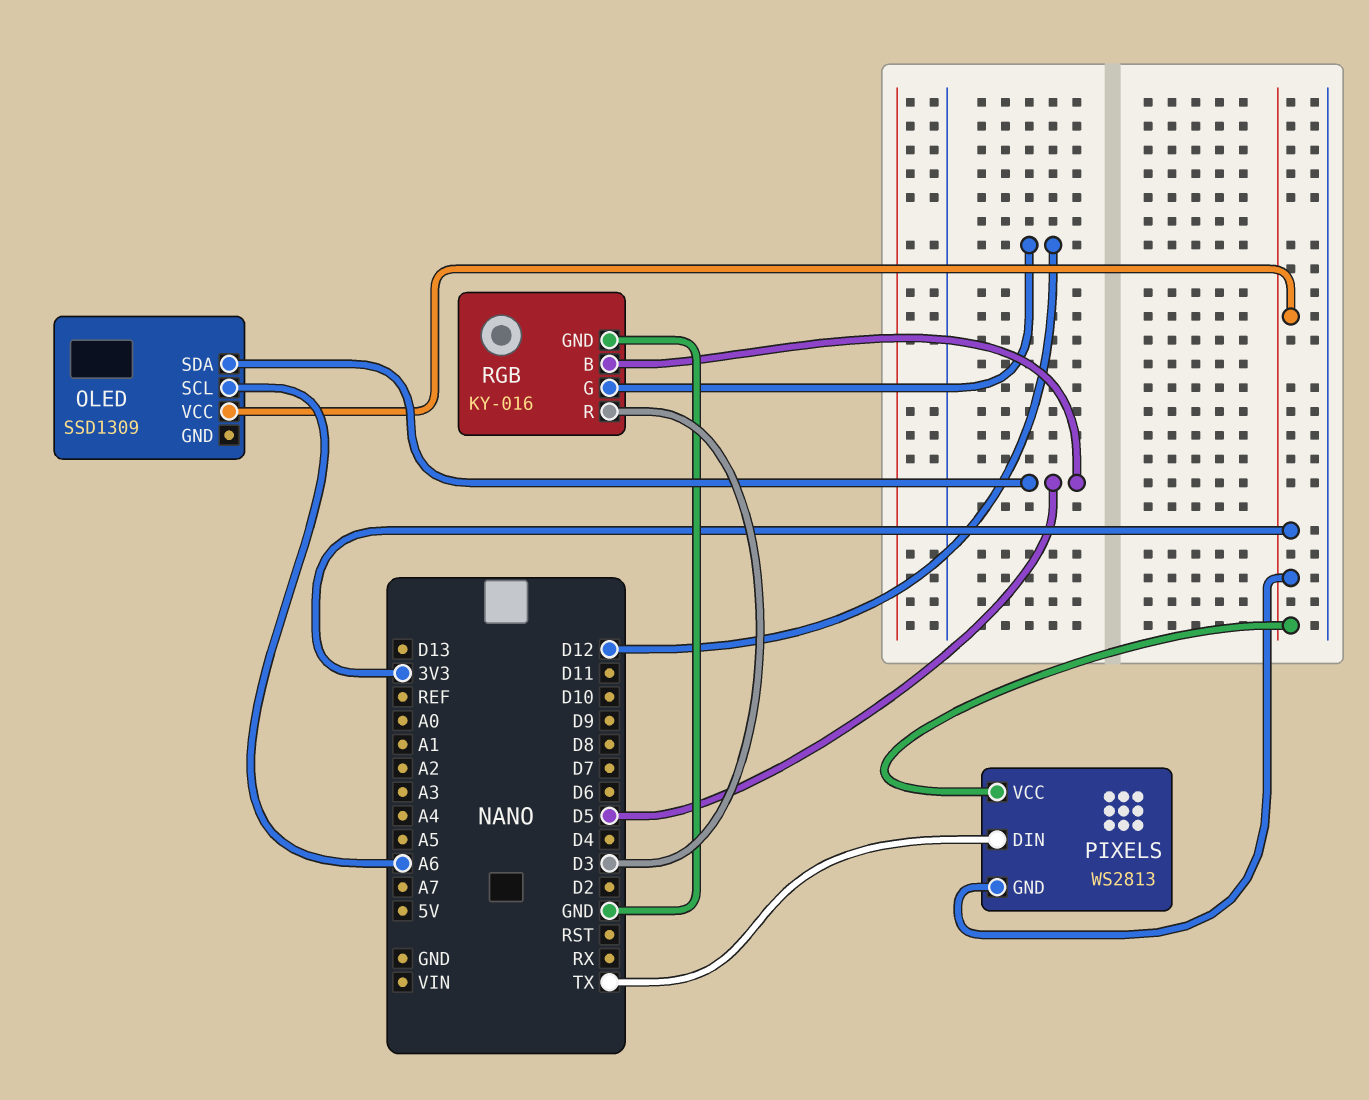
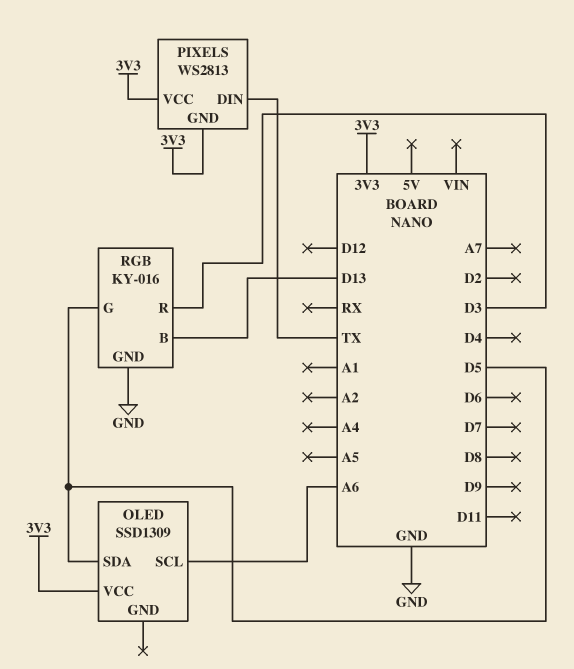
RGB pin B: D5 -> D13
RGB pin G: D12 -> D5

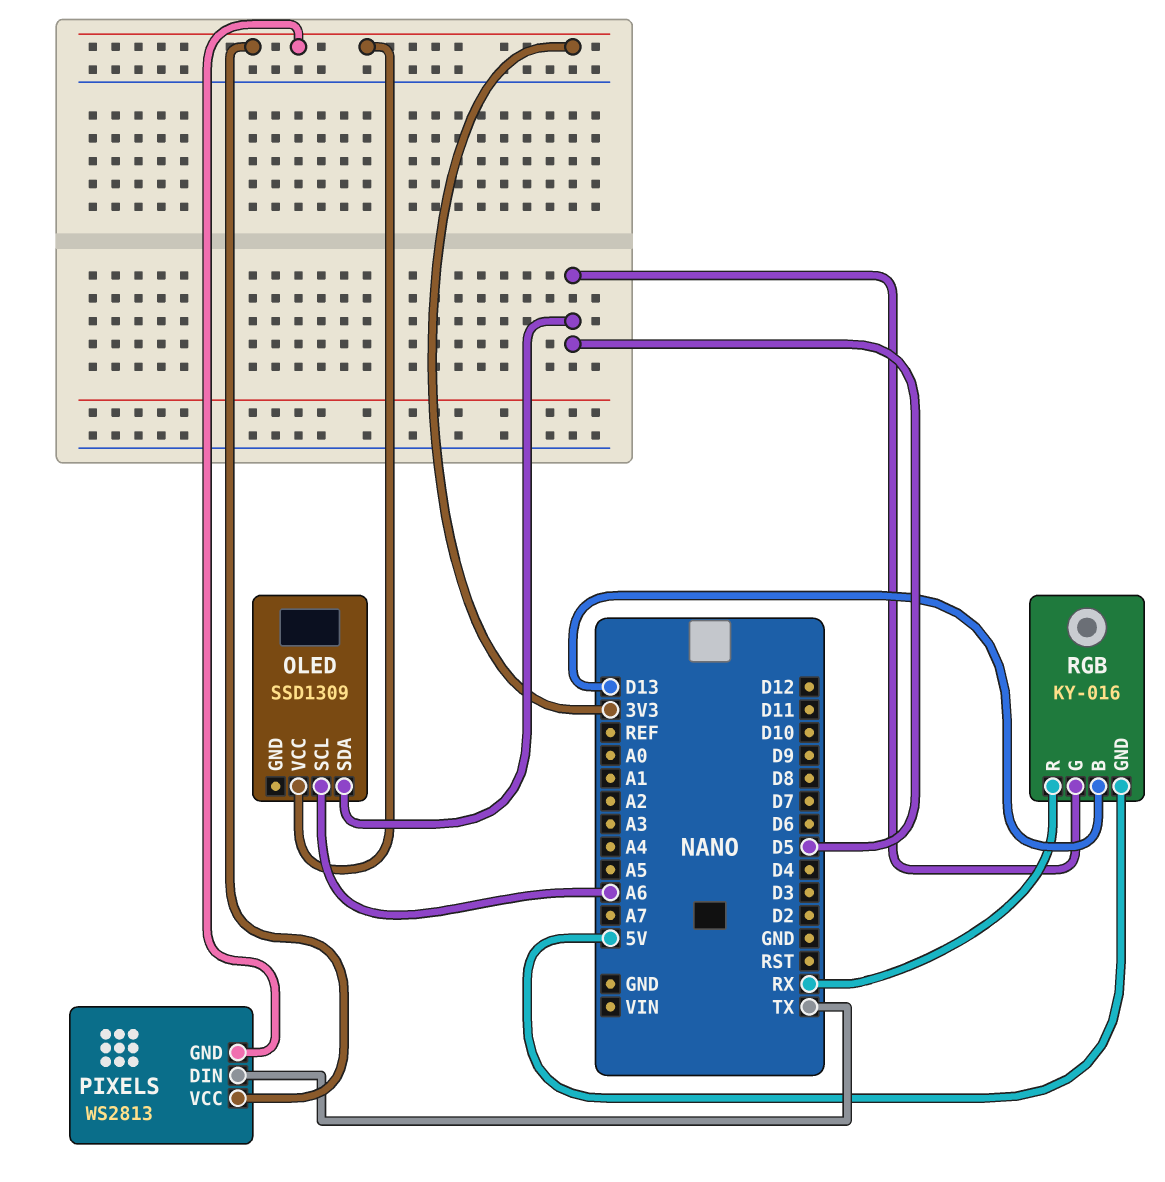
RGB pin GND: GND -> 5V
RGB pin R: D3 -> RX

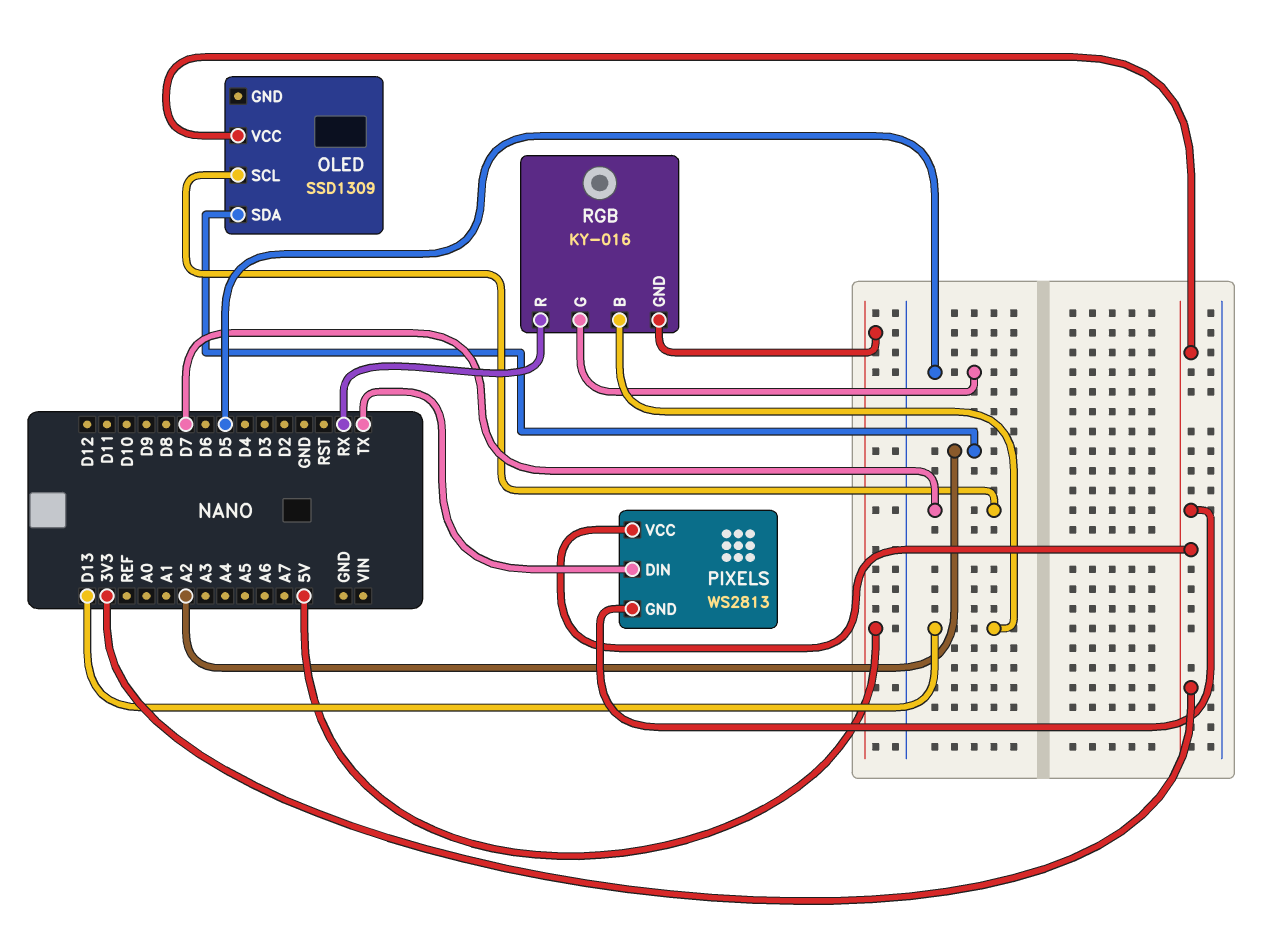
OLED pin SCL: A6 -> D7
OLED pin SDA: D5 -> A2

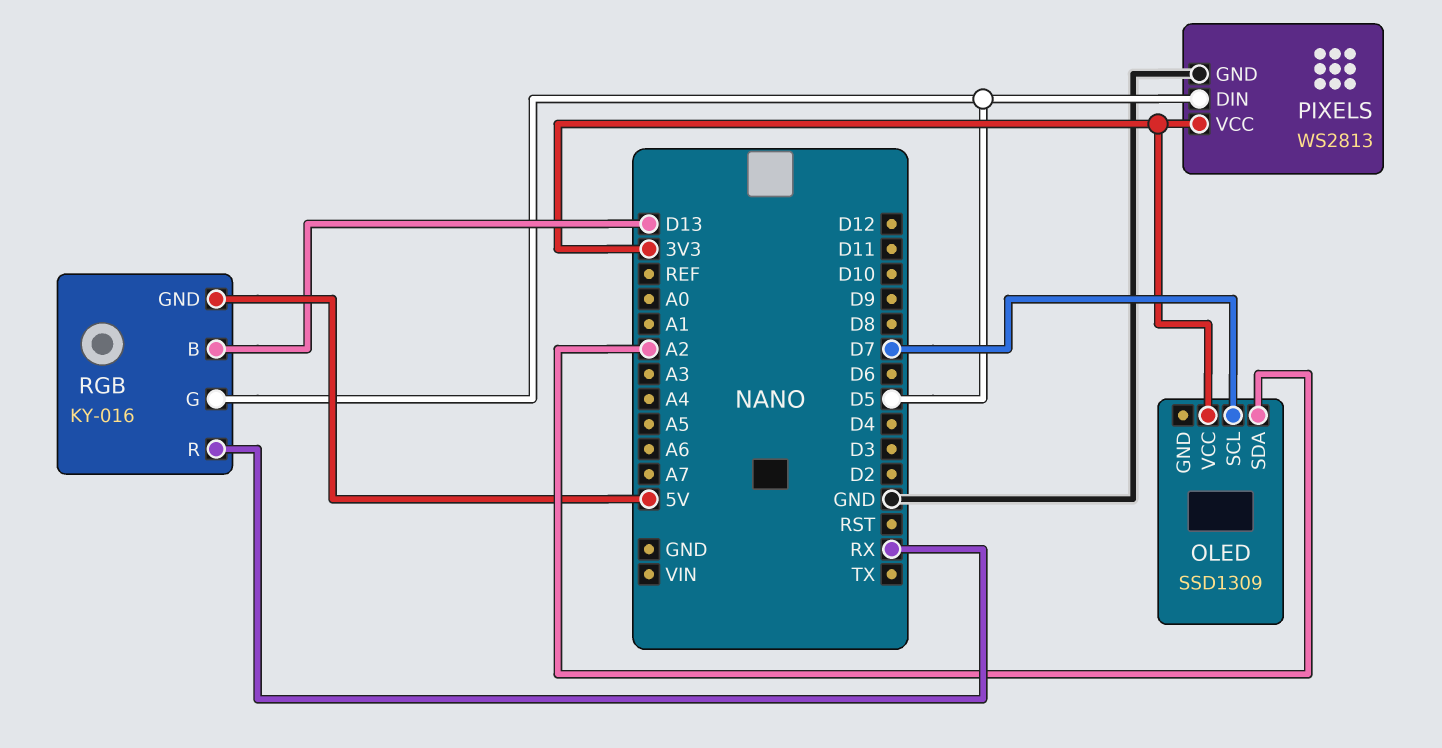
PIXELS pin DIN: TX -> D5
PIXELS pin GND: 3V3 -> GND

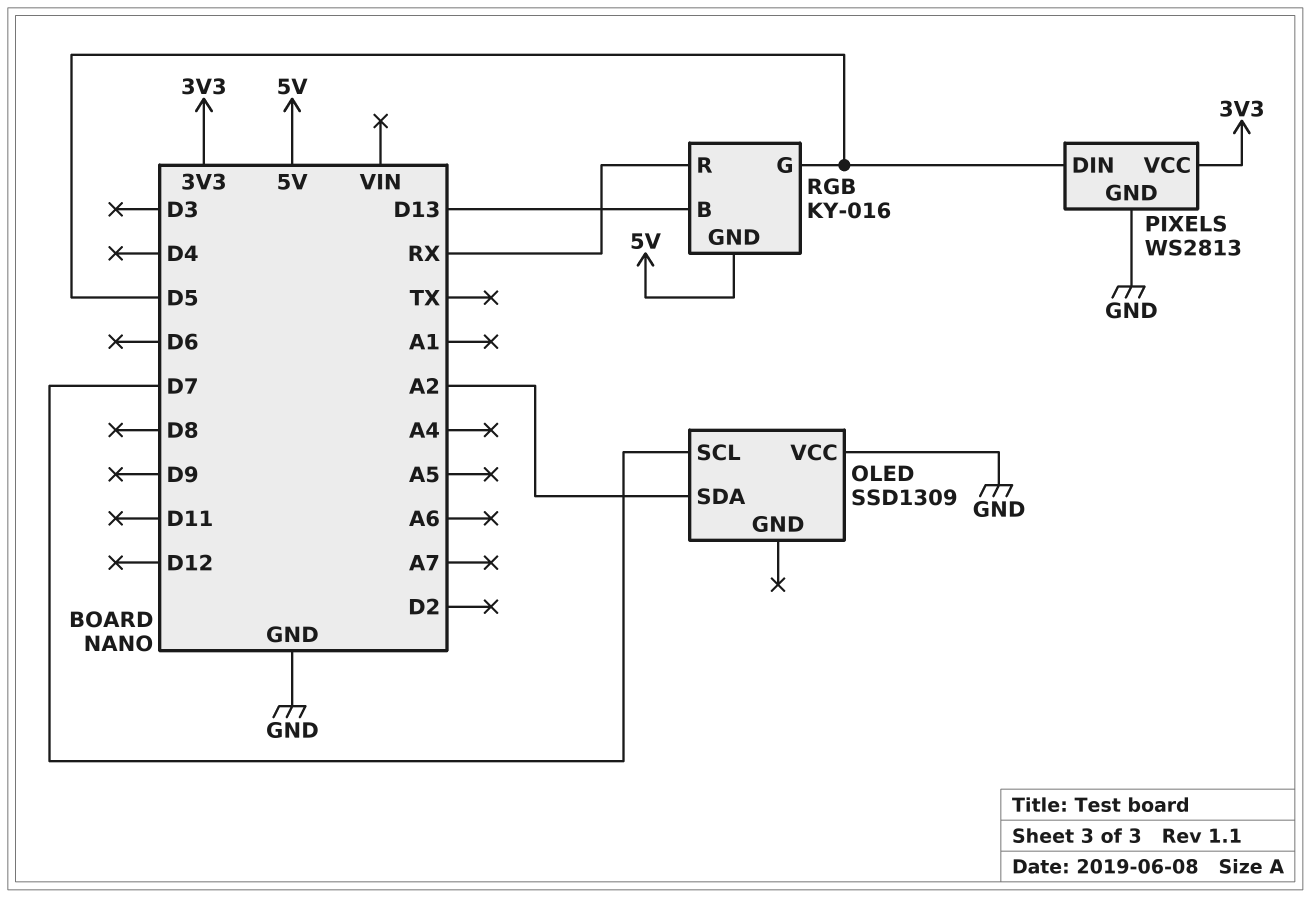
OLED pin VCC: 3V3 -> GND

